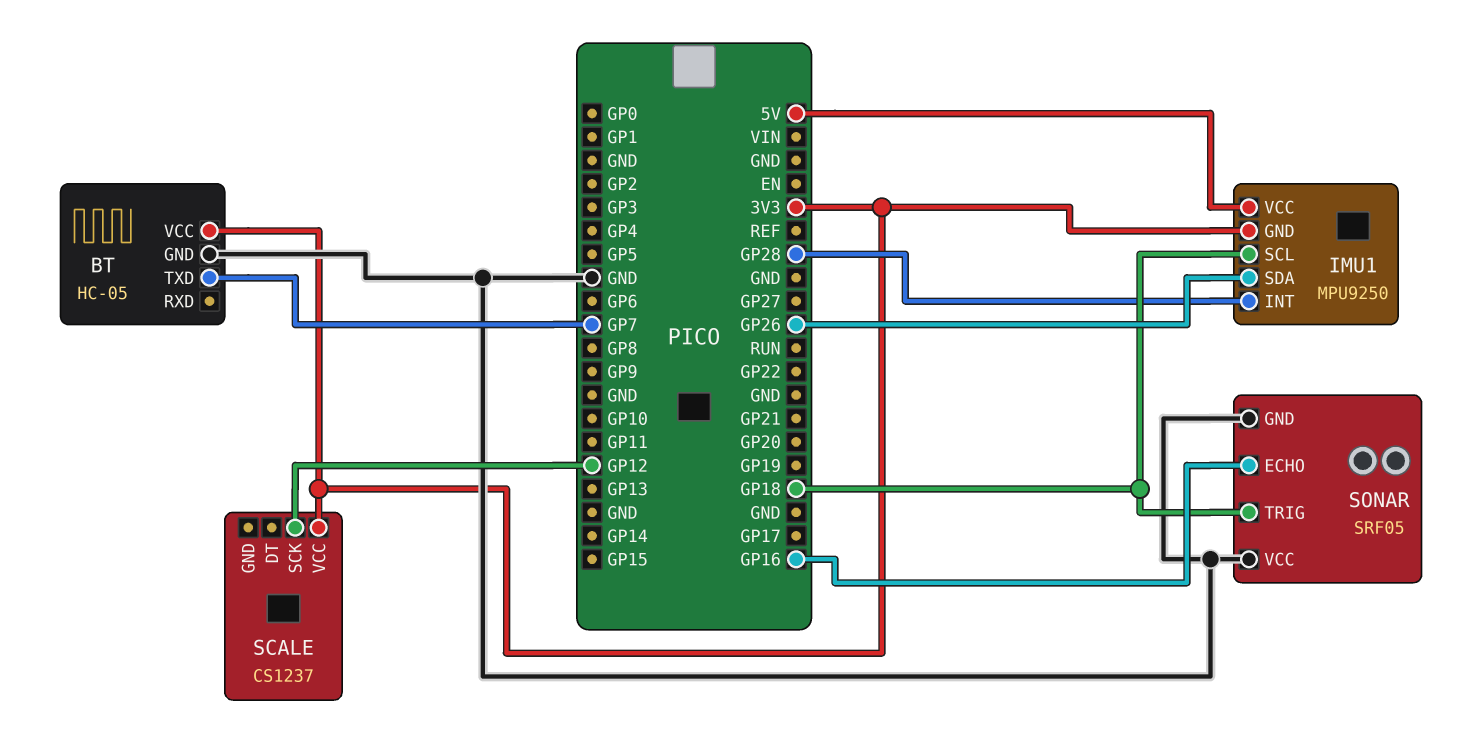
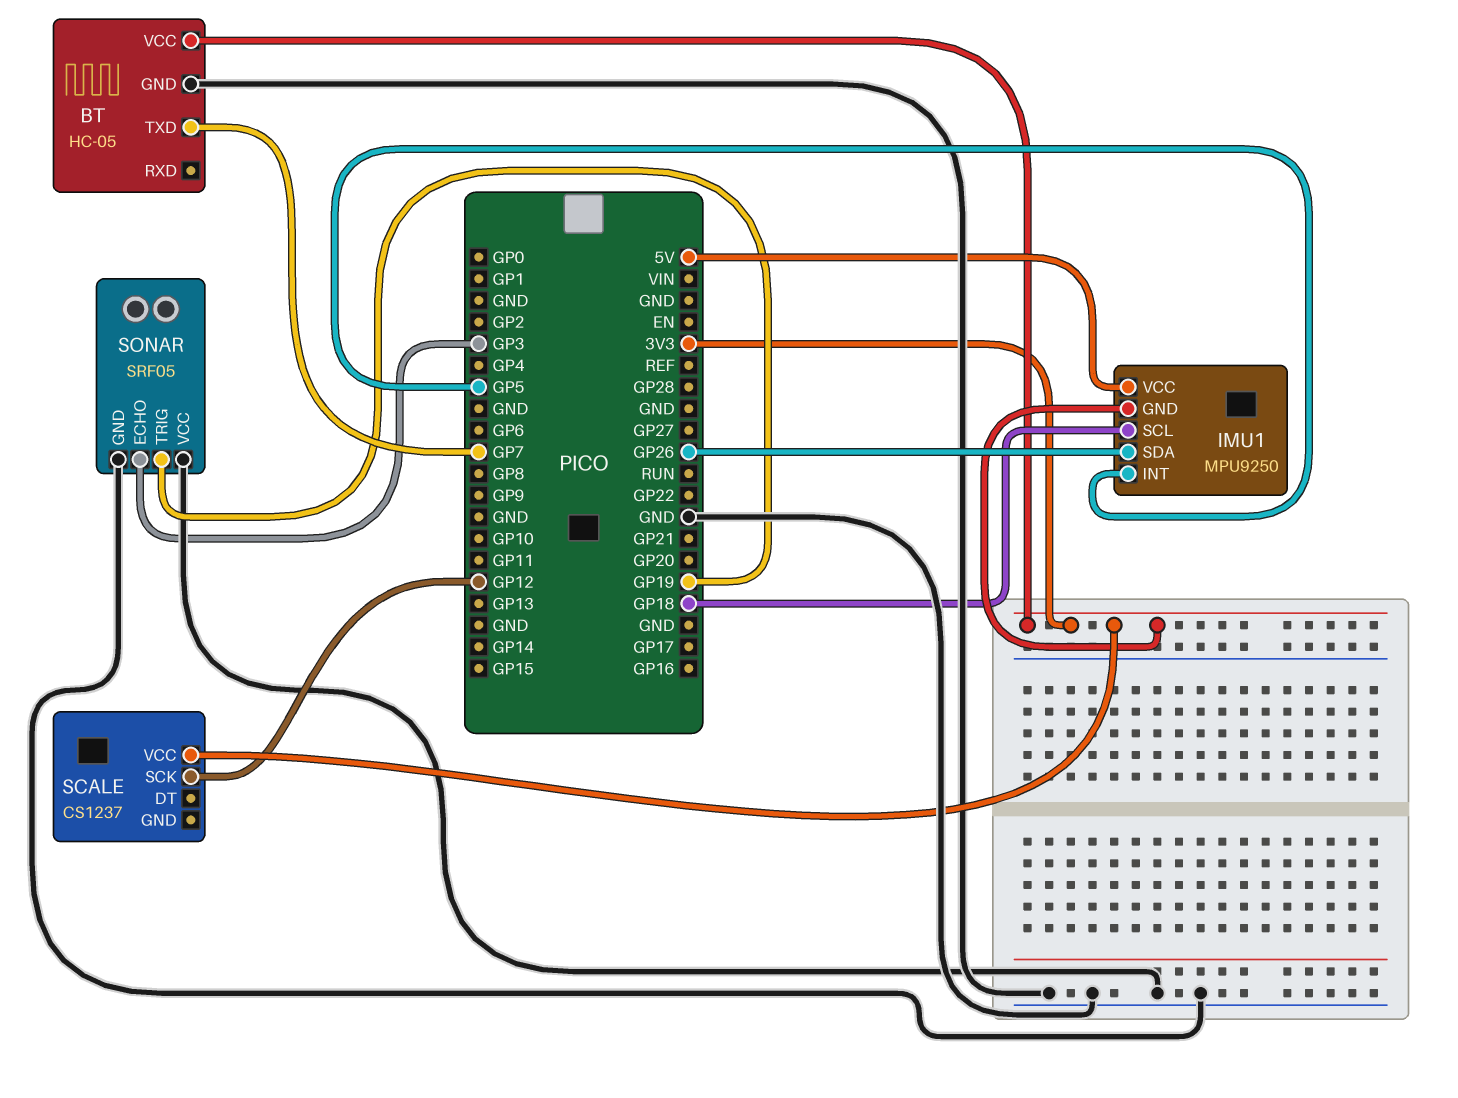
IMU1 pin INT: GP28 -> GP5
SONAR pin ECHO: GP16 -> GP3
SONAR pin TRIG: GP18 -> GP19

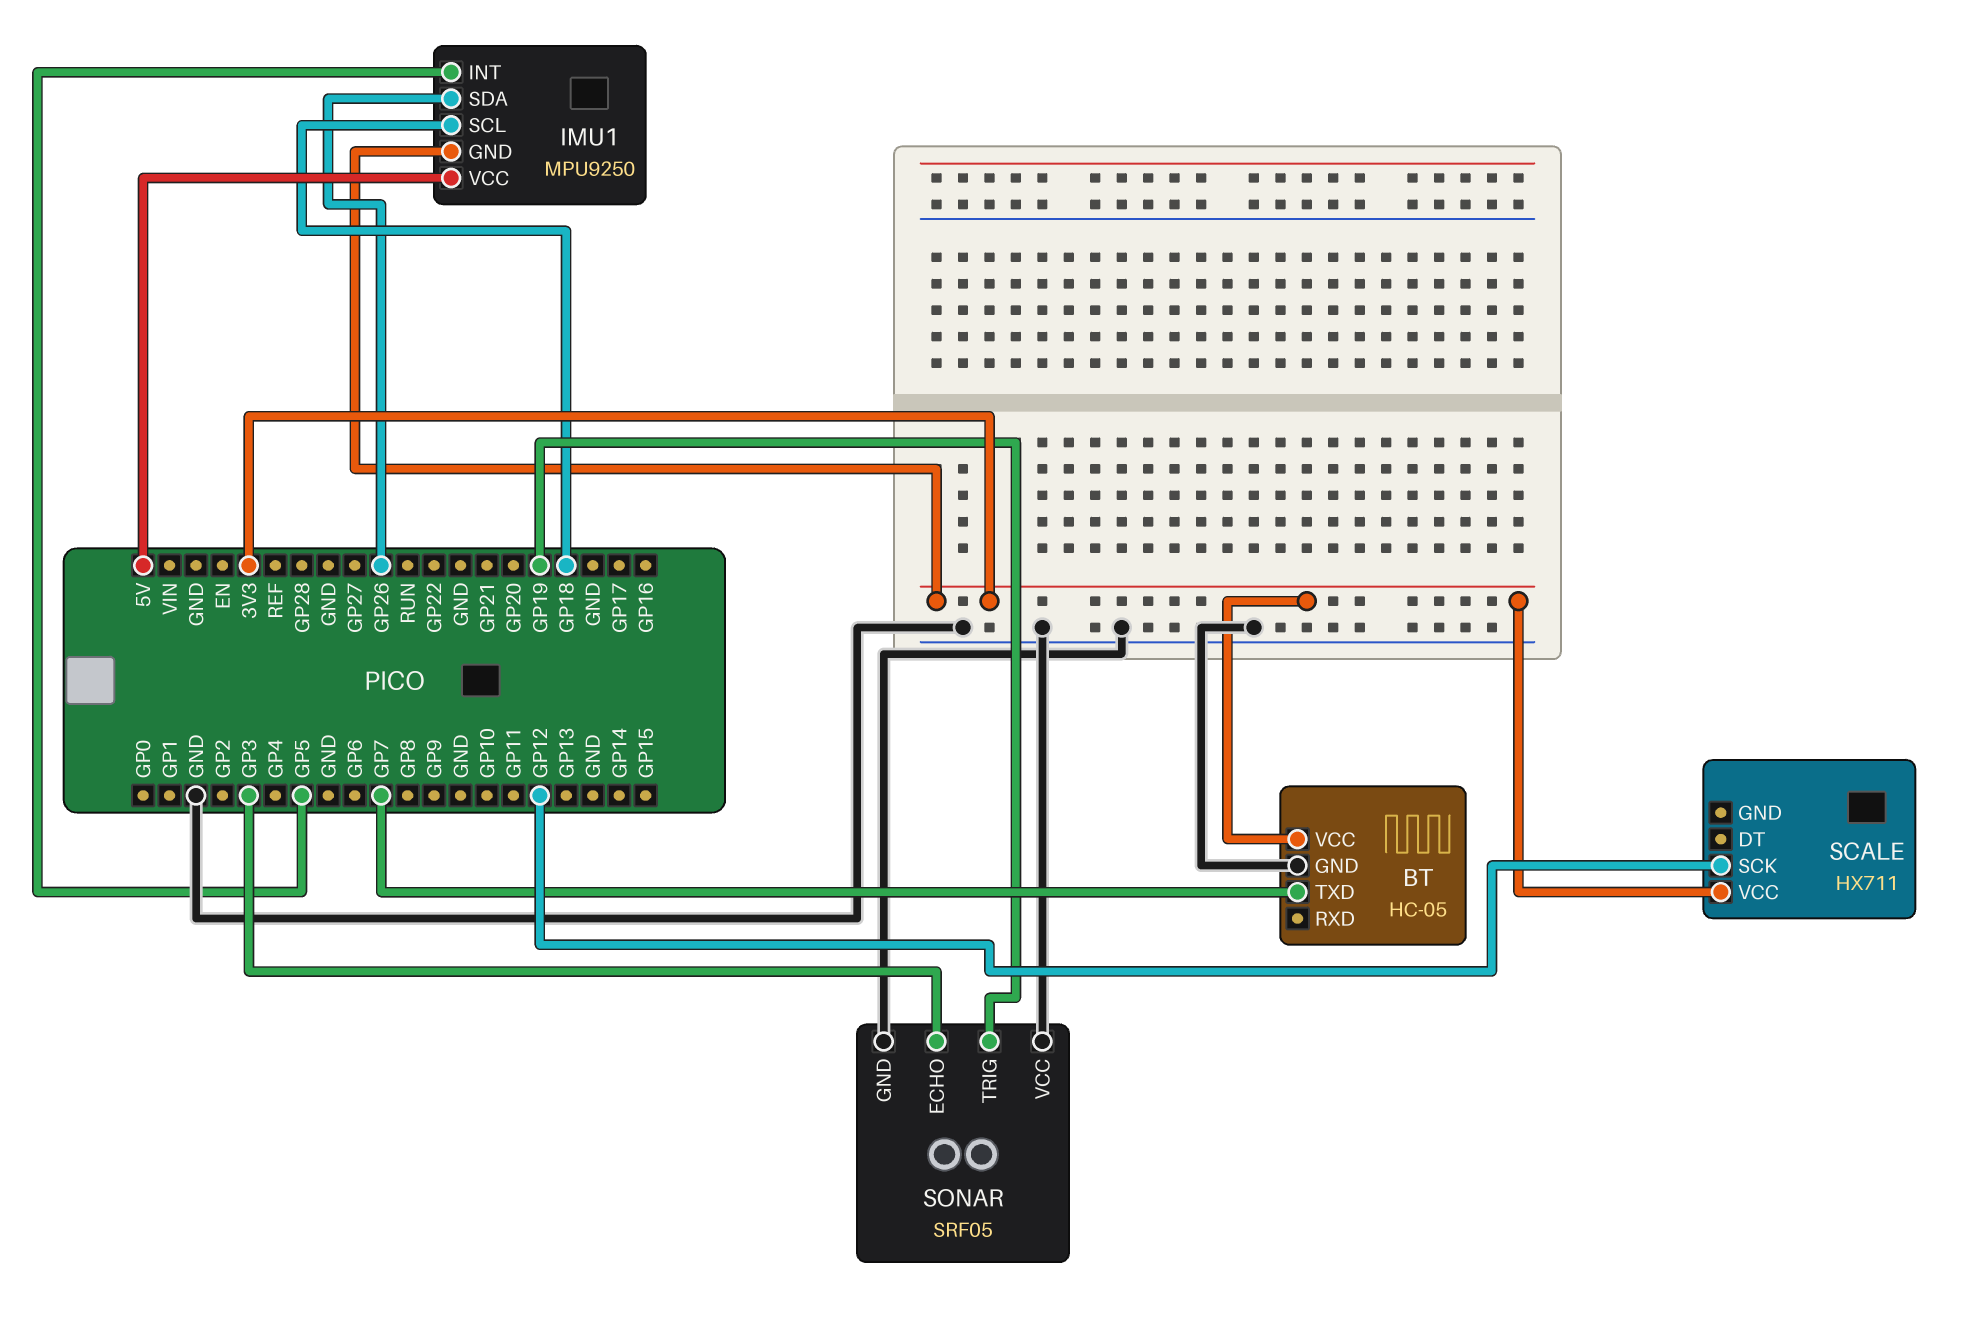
SCALE: CS1237 -> HX711

